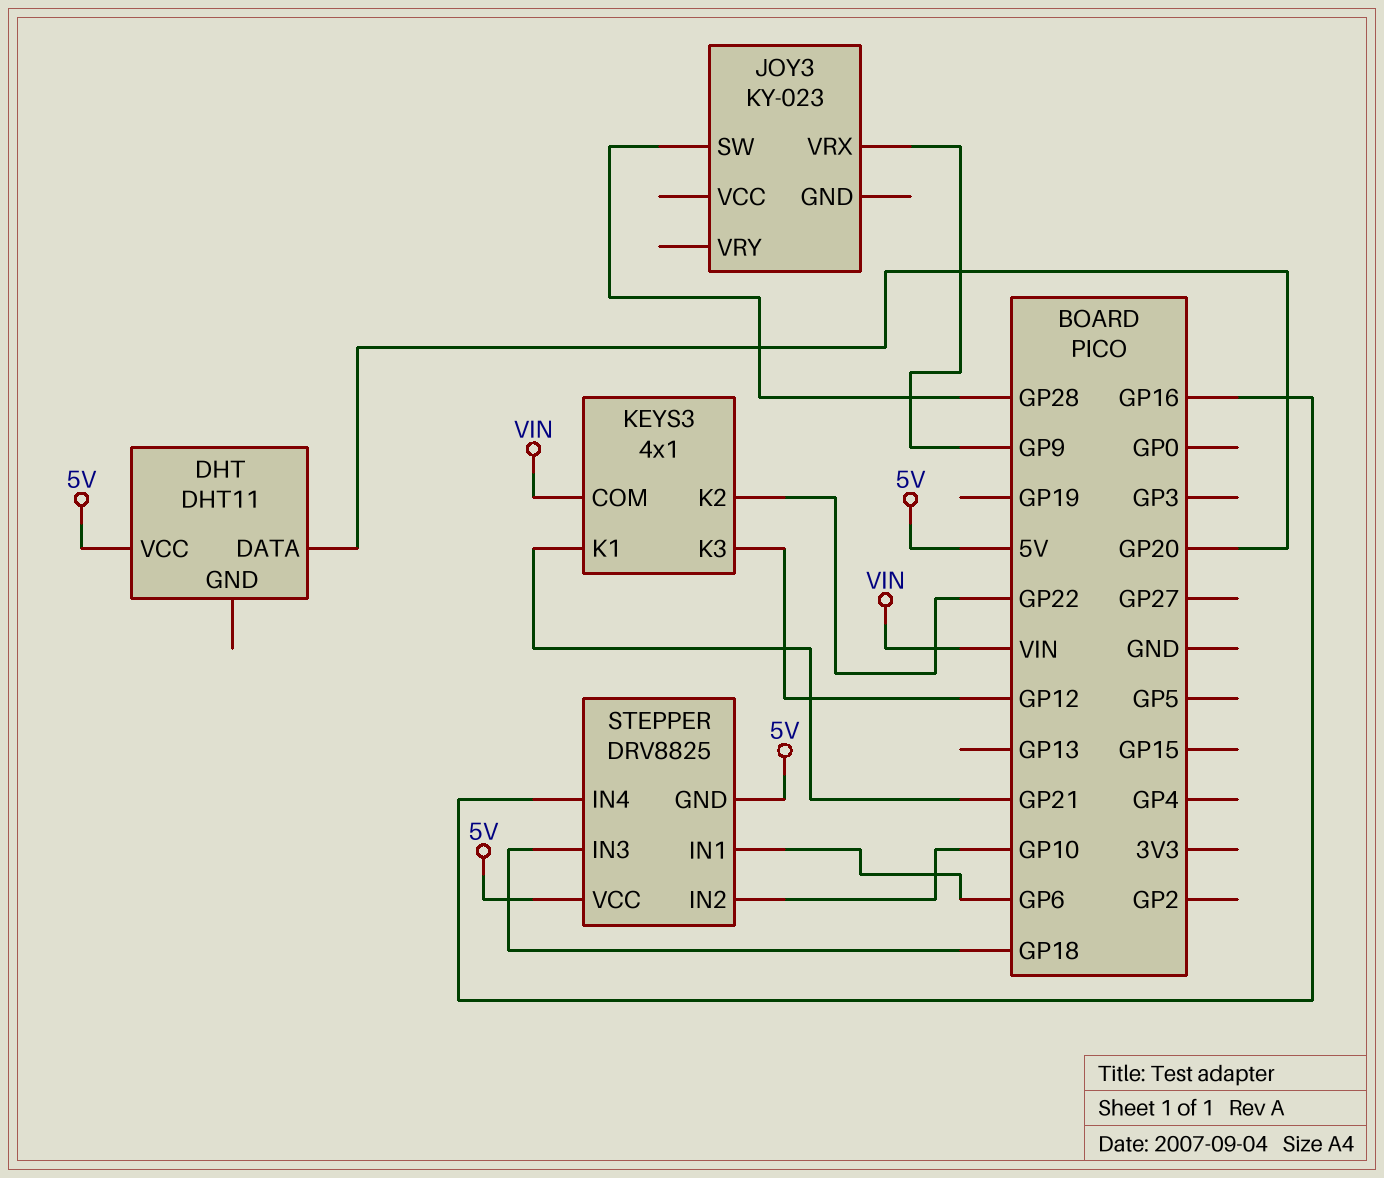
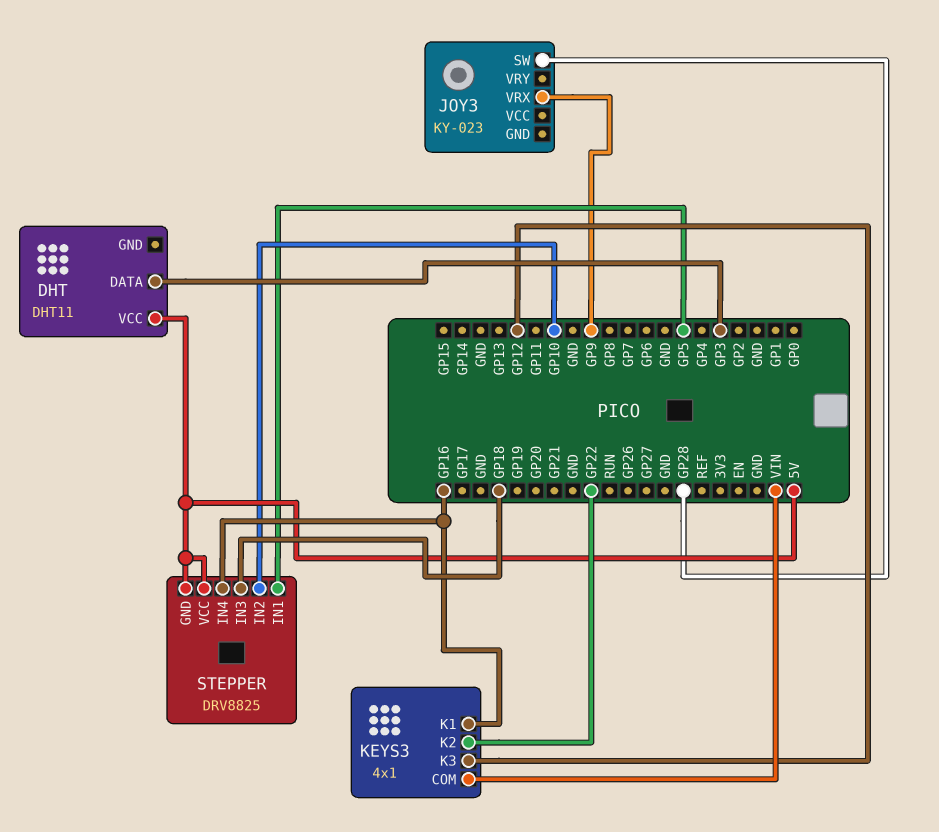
DHT pin DATA: GP20 -> GP3
KEYS3 pin K1: GP21 -> GP16
STEPPER pin IN1: GP6 -> GP5

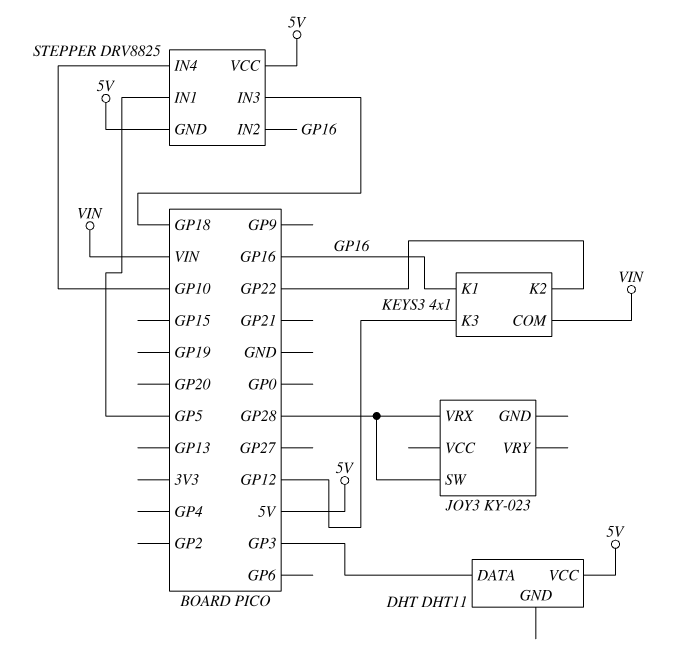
JOY3 pin VRX: GP9 -> GP28
STEPPER pin IN2: GP10 -> GP16
STEPPER pin IN4: GP16 -> GP10

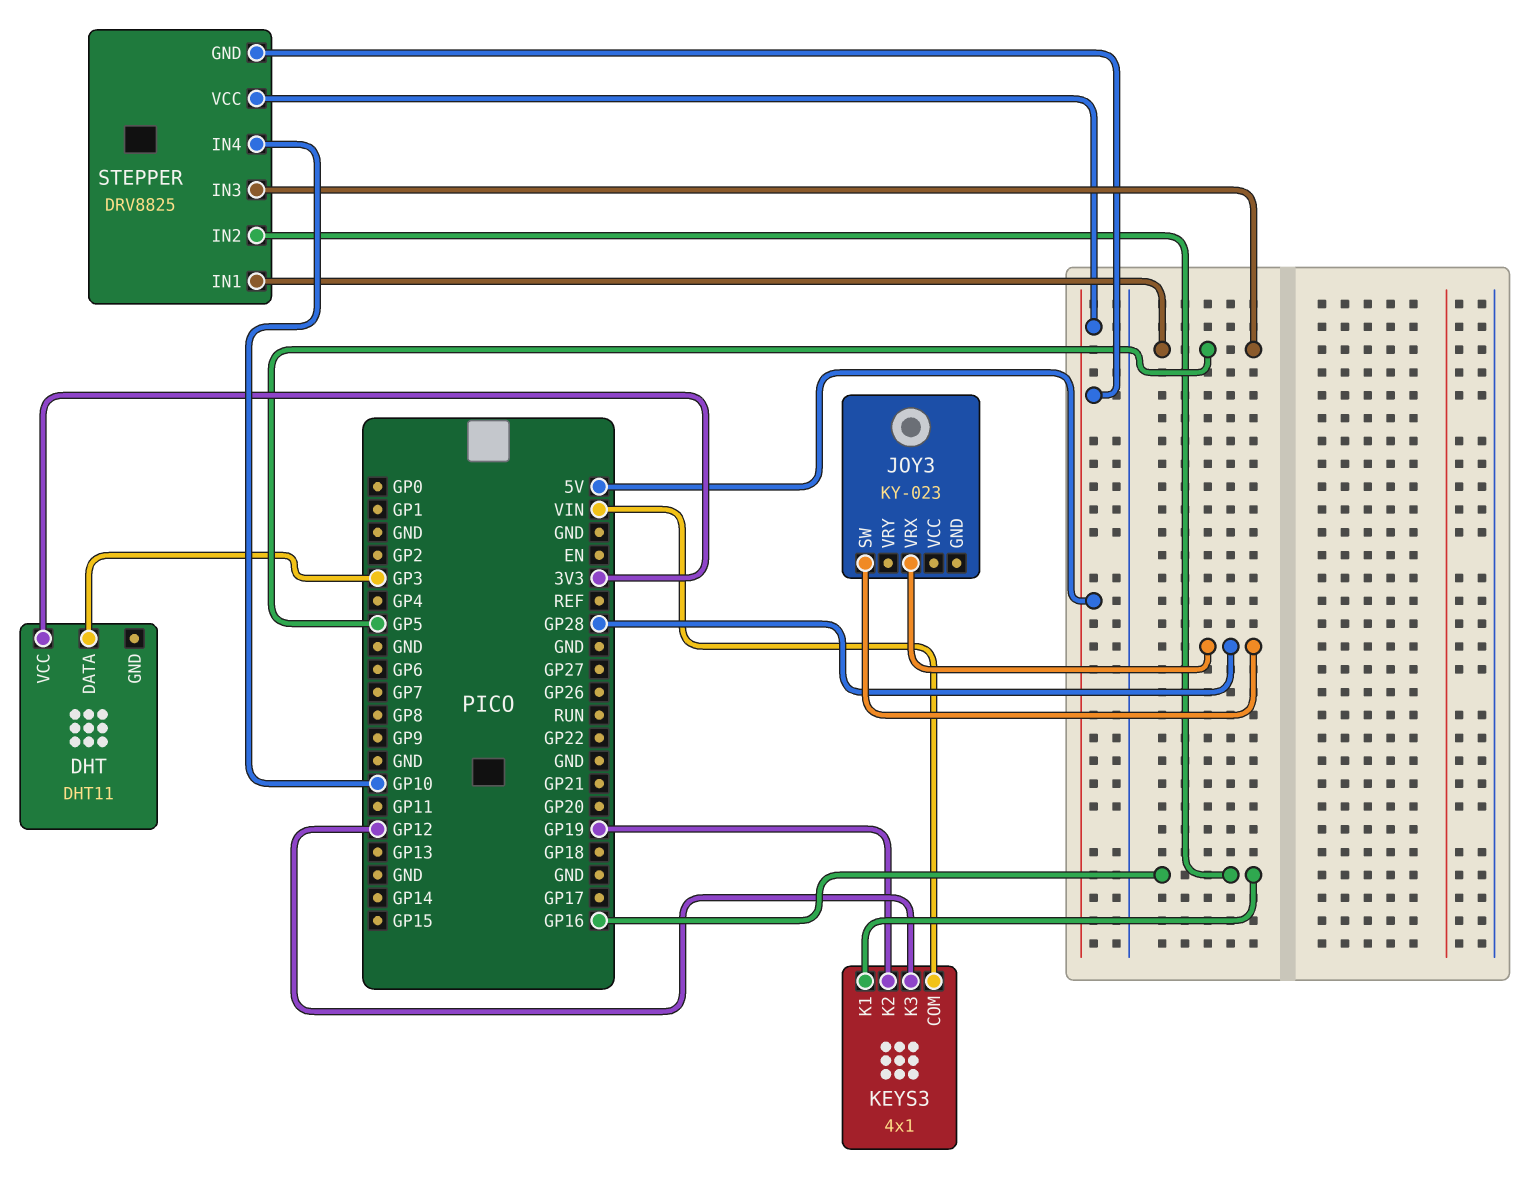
DHT pin VCC: 5V -> 3V3
KEYS3 pin K2: GP22 -> GP19
STEPPER pin IN3: GP18 -> GP5

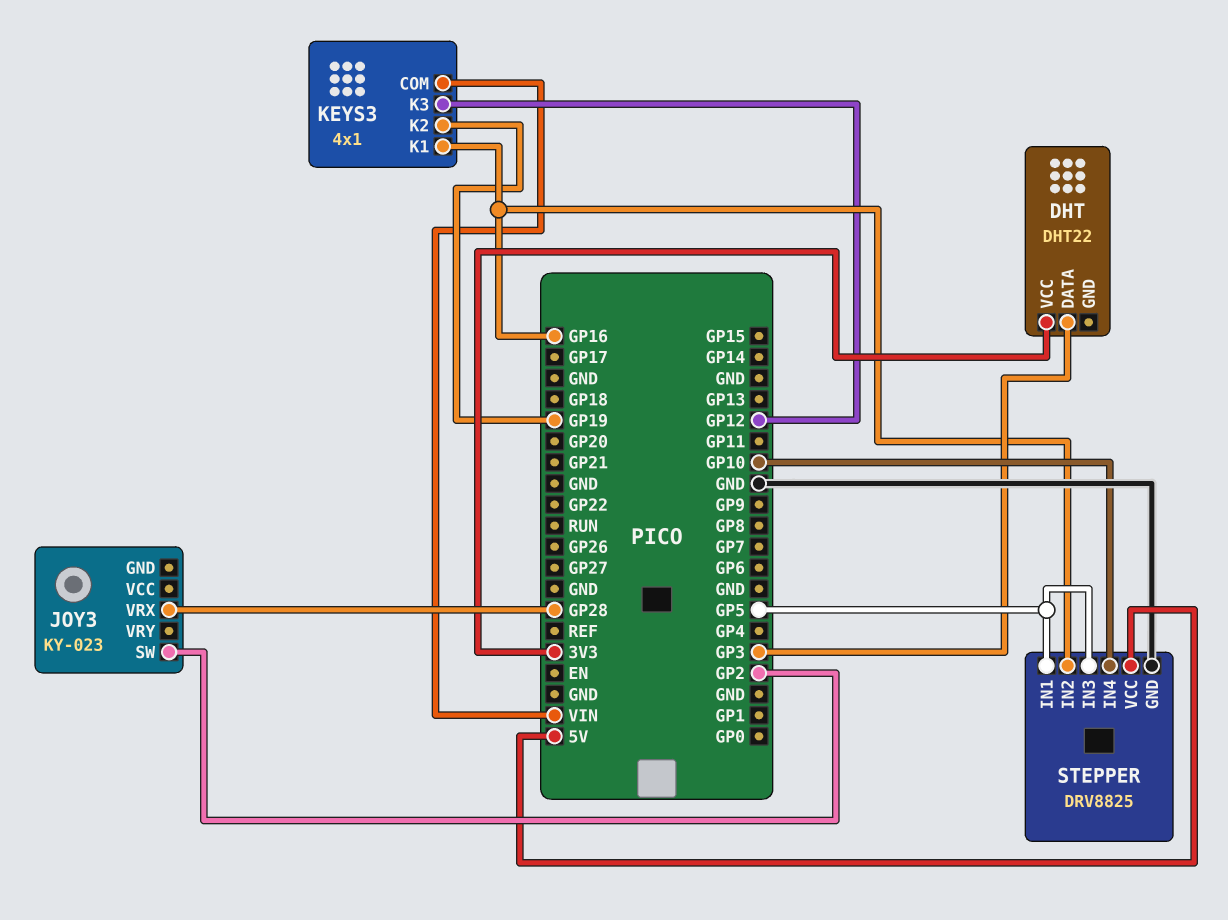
DHT: DHT11 -> DHT22
JOY3 pin SW: GP28 -> GP2
STEPPER pin GND: 5V -> GND

